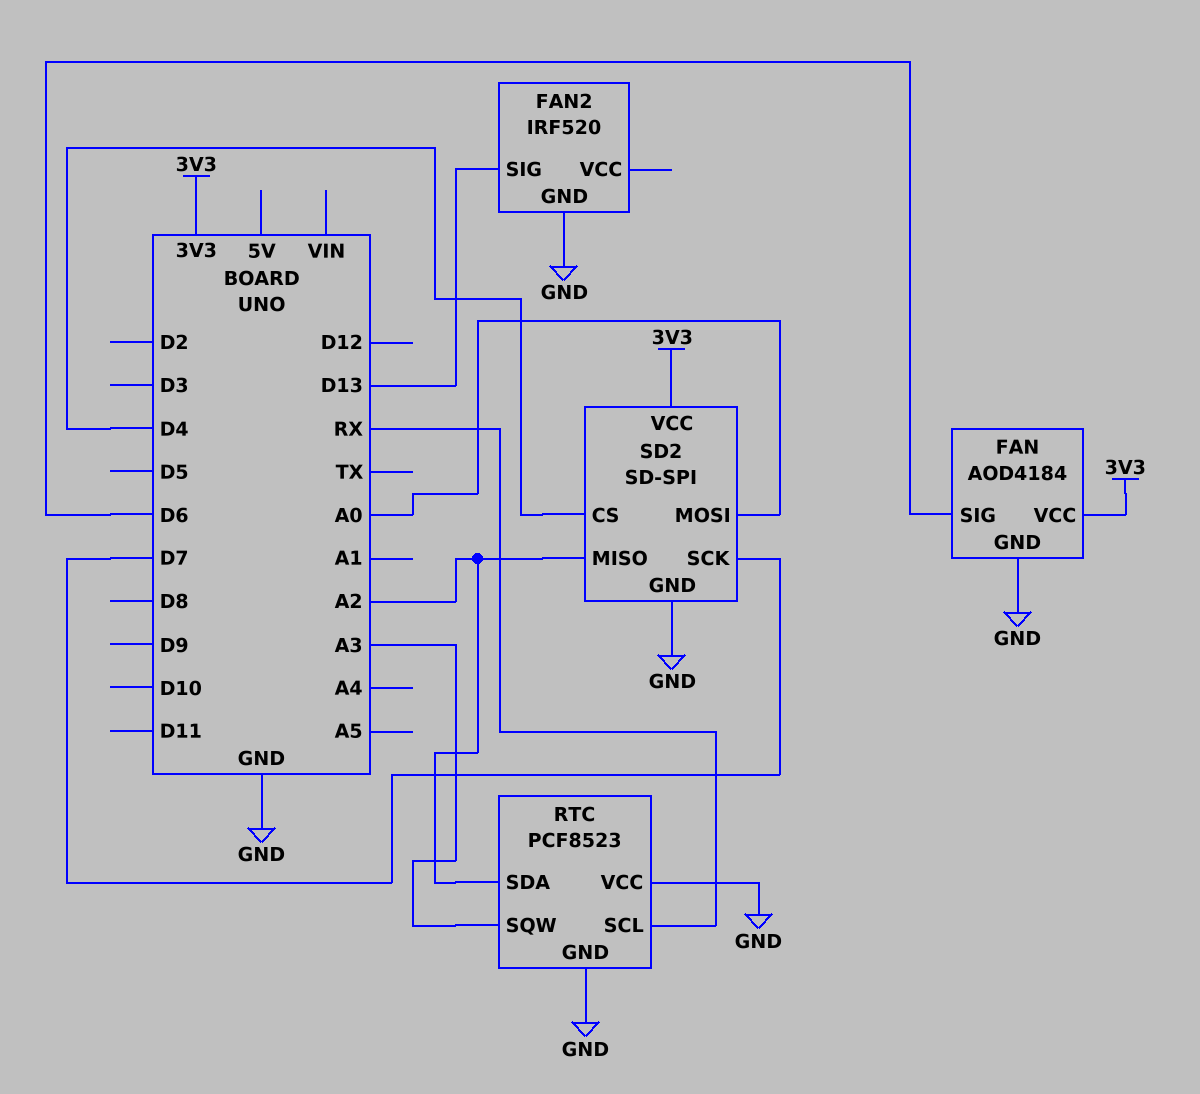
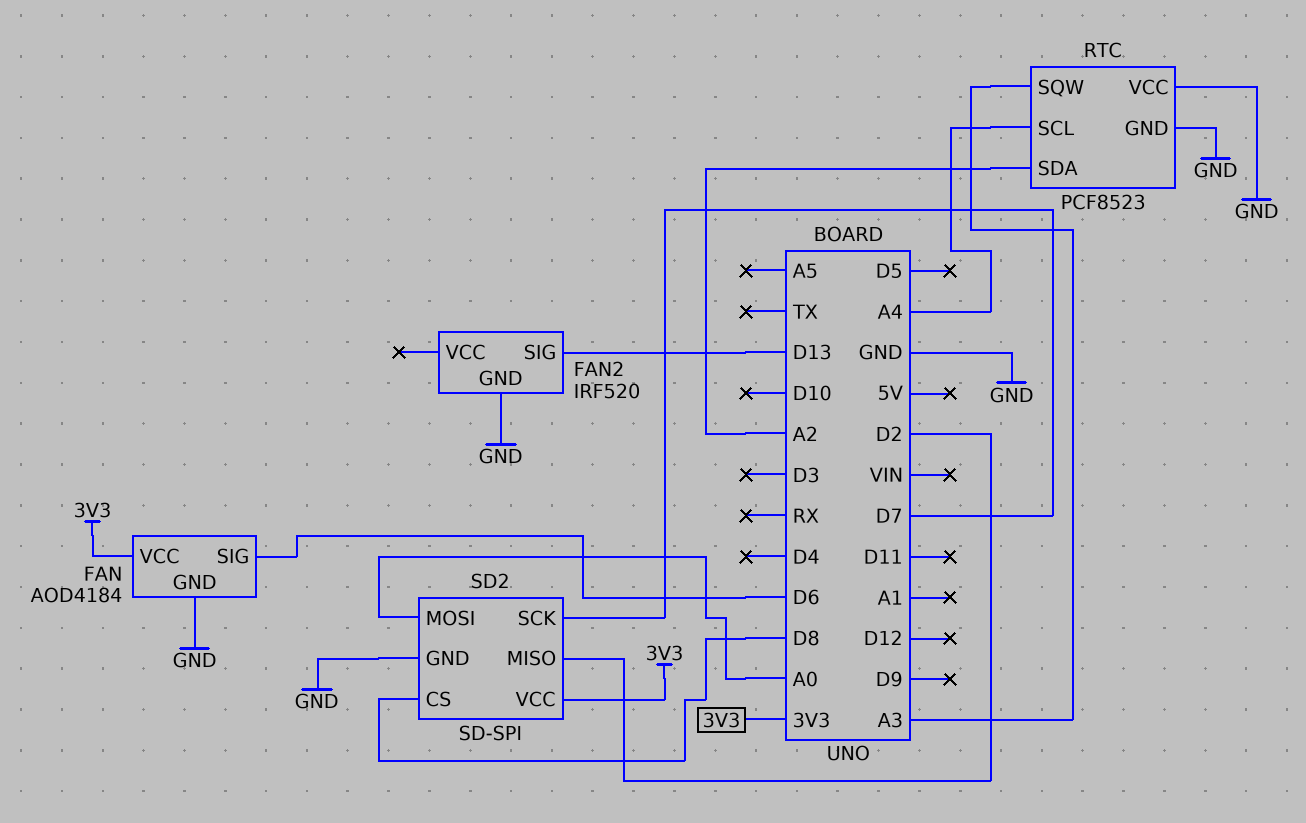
RTC pin SCL: RX -> A4
SD2 pin CS: D4 -> D8
SD2 pin MISO: A2 -> D2

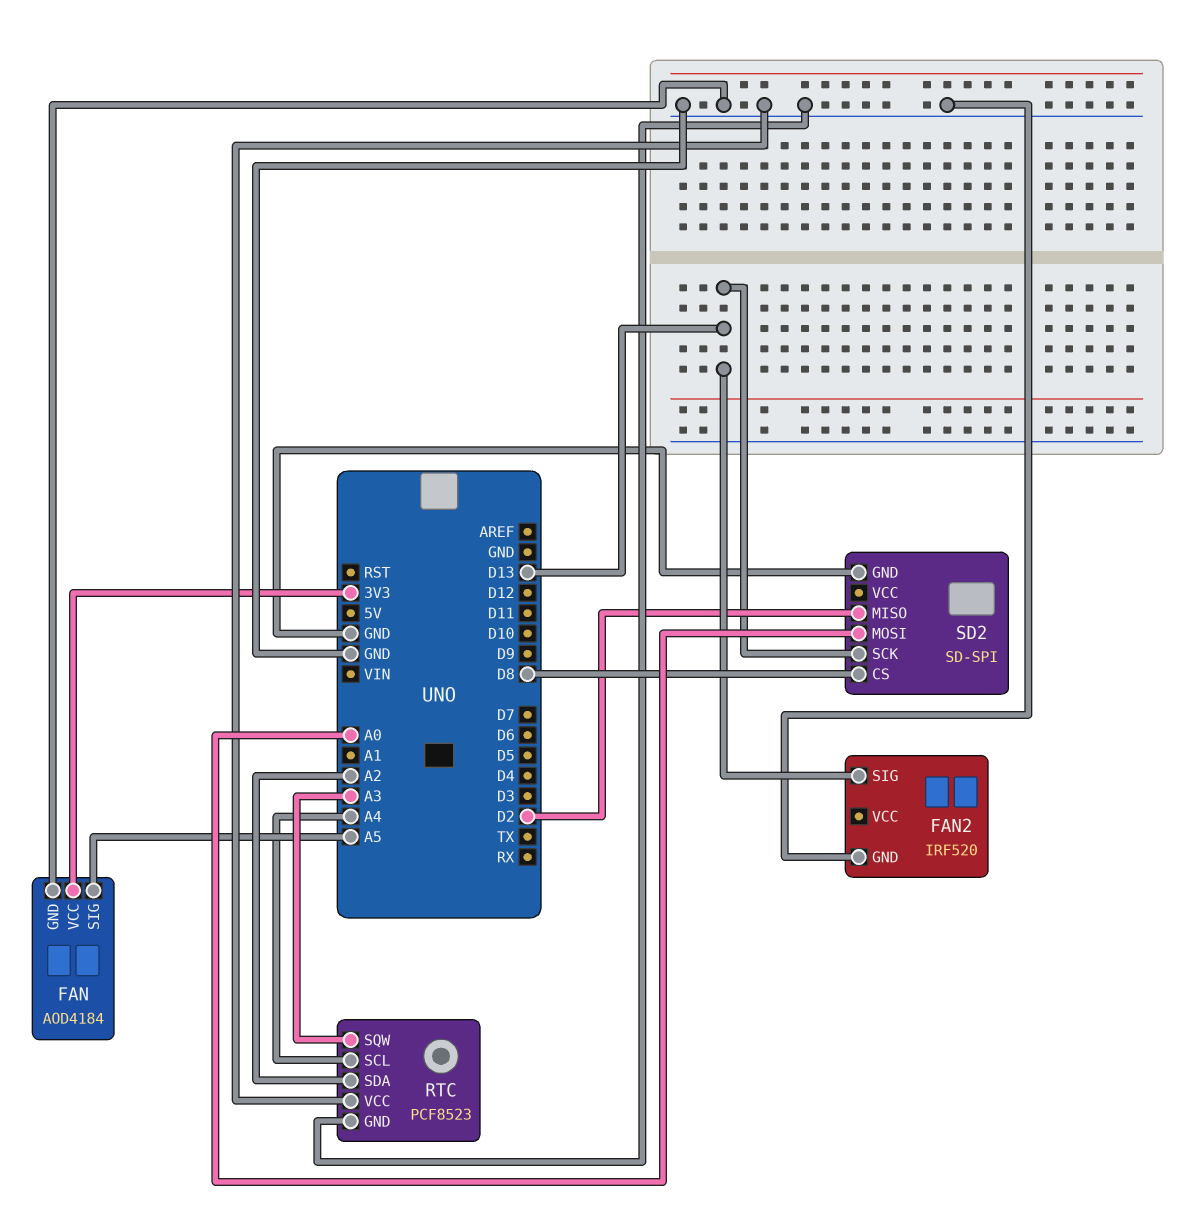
FAN pin SIG: D6 -> A5
SD2 pin SCK: D7 -> D13
SD2 pin VCC: 3V3 -> none

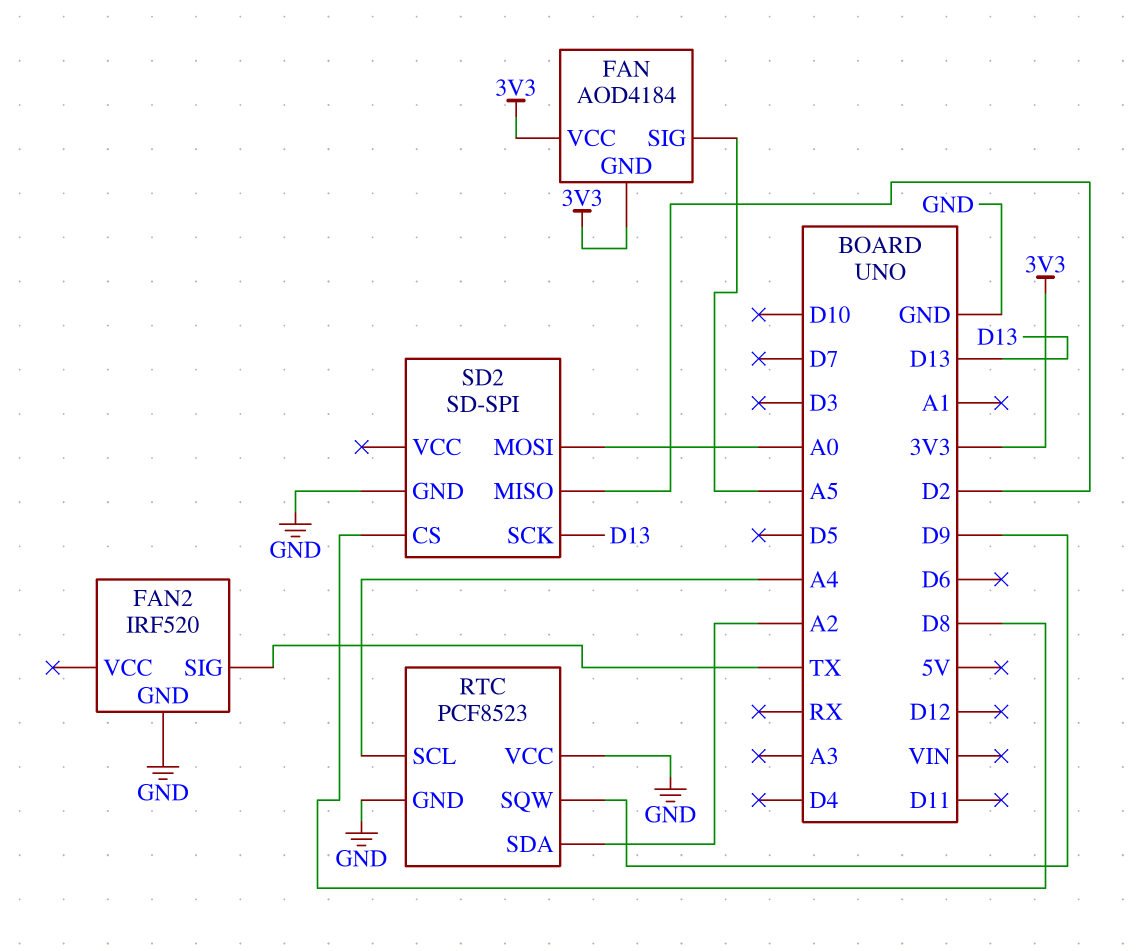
FAN pin GND: GND -> 3V3
FAN2 pin SIG: D13 -> TX
RTC pin SQW: A3 -> D9

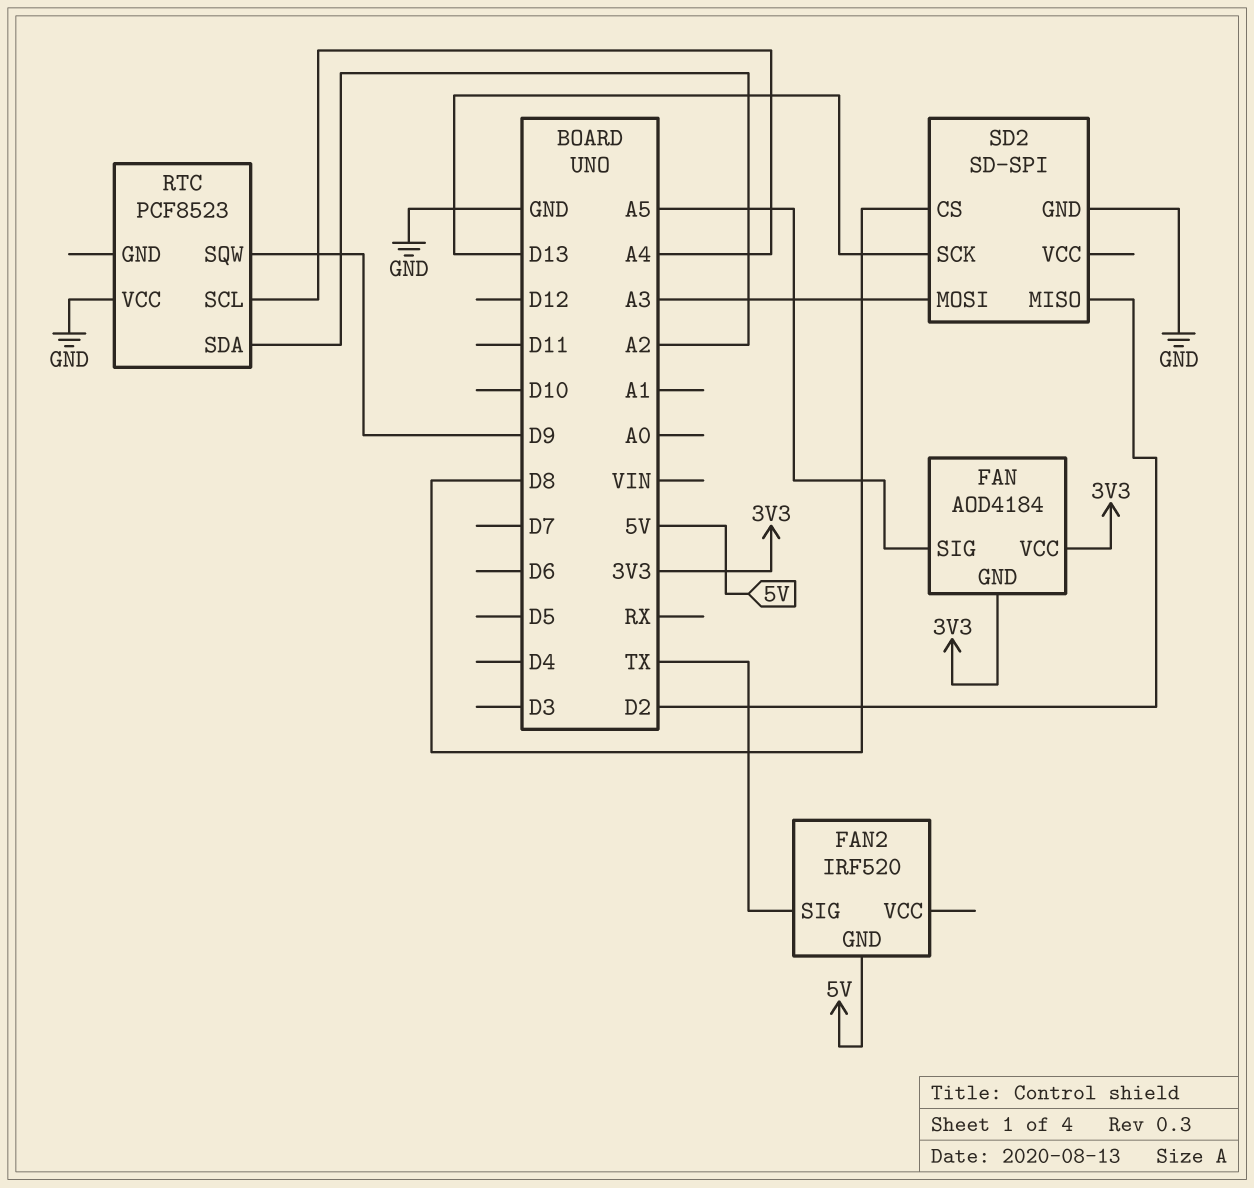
FAN2 pin GND: GND -> 5V
RTC pin GND: GND -> none
SD2 pin MOSI: A0 -> A3

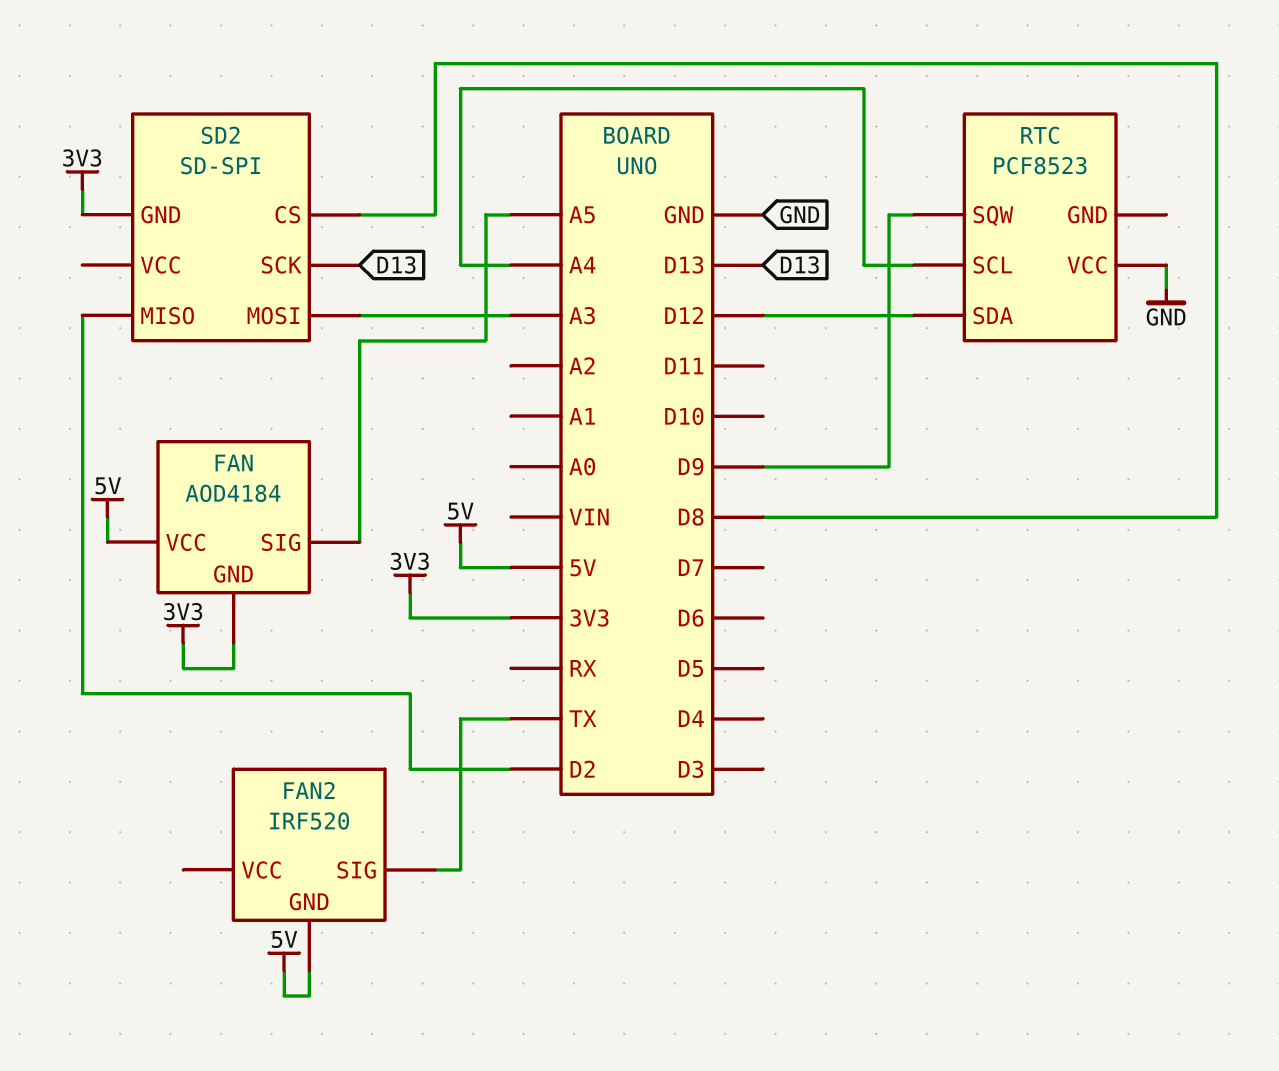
FAN pin VCC: 3V3 -> 5V
RTC pin SDA: A2 -> D12
SD2 pin GND: GND -> 3V3

